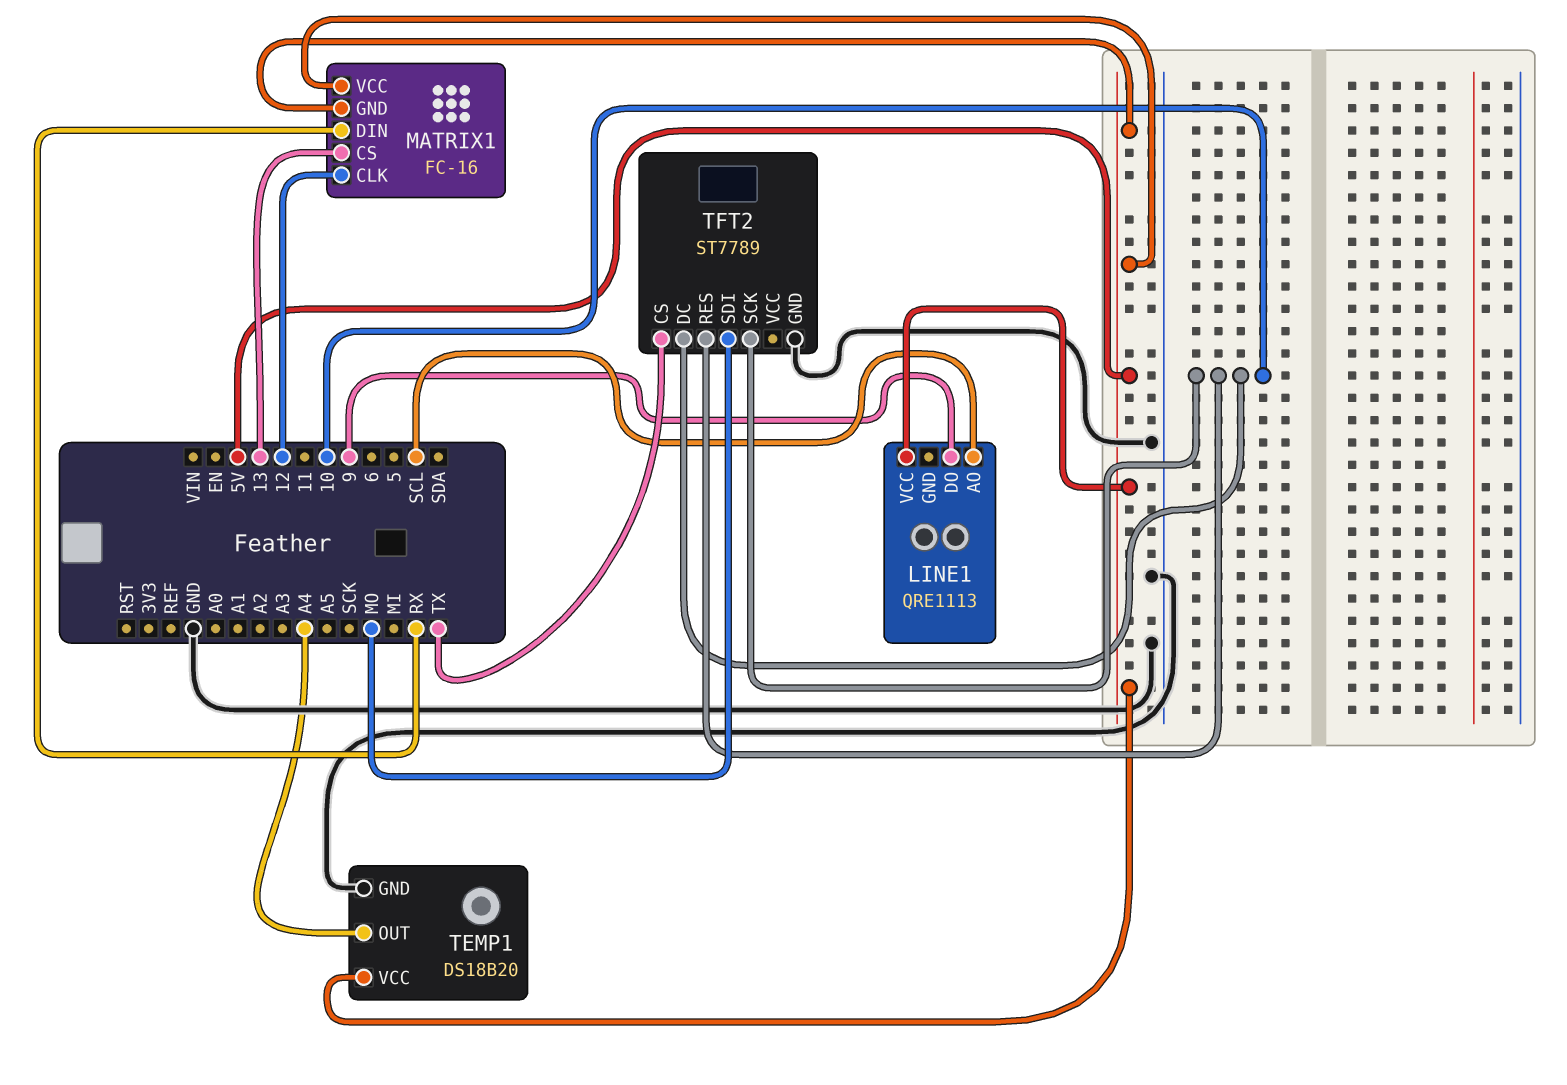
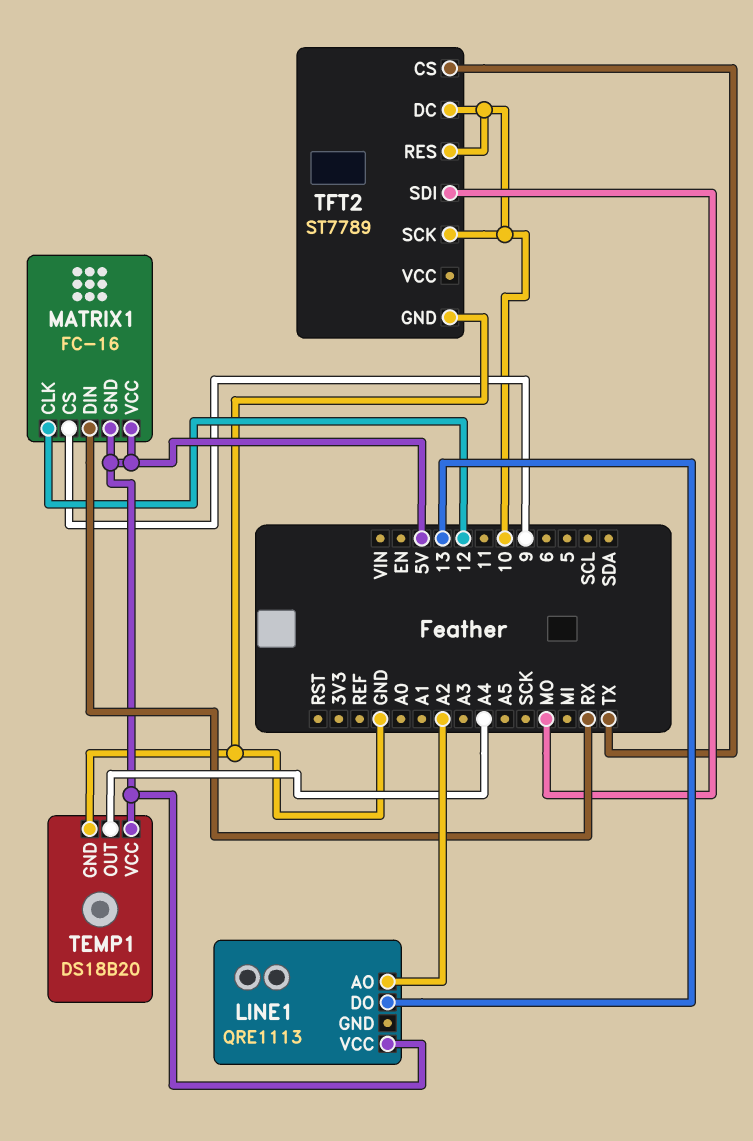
LINE1 pin AO: SCL -> A2
LINE1 pin DO: 9 -> 13
MATRIX1 pin CS: 13 -> 9

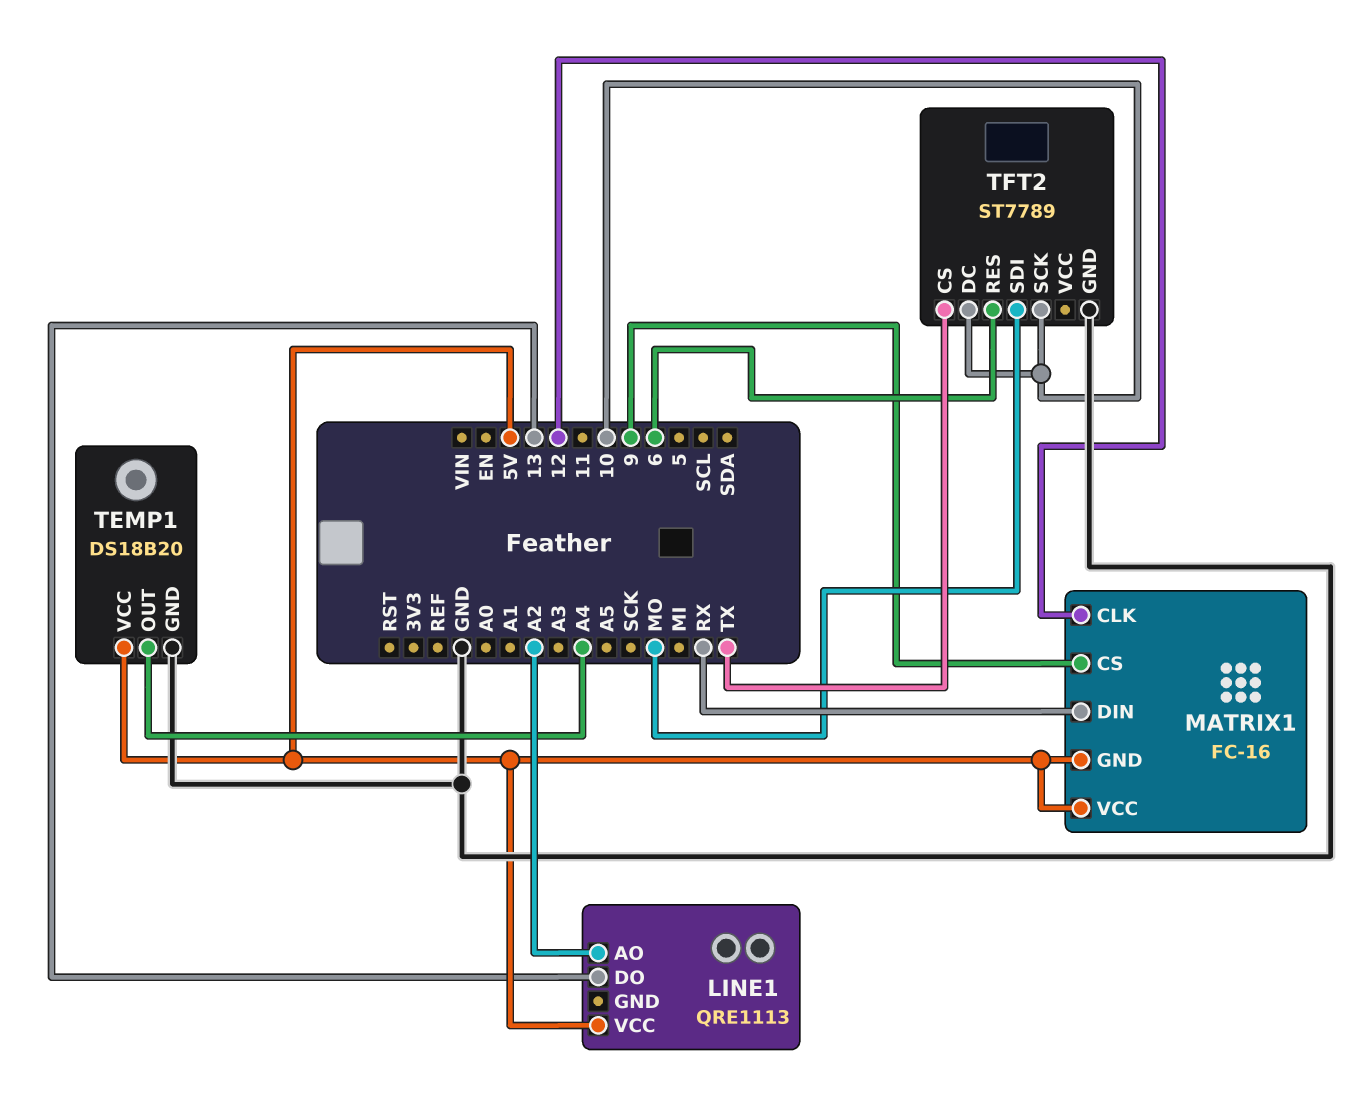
TFT2 pin RES: 10 -> 6

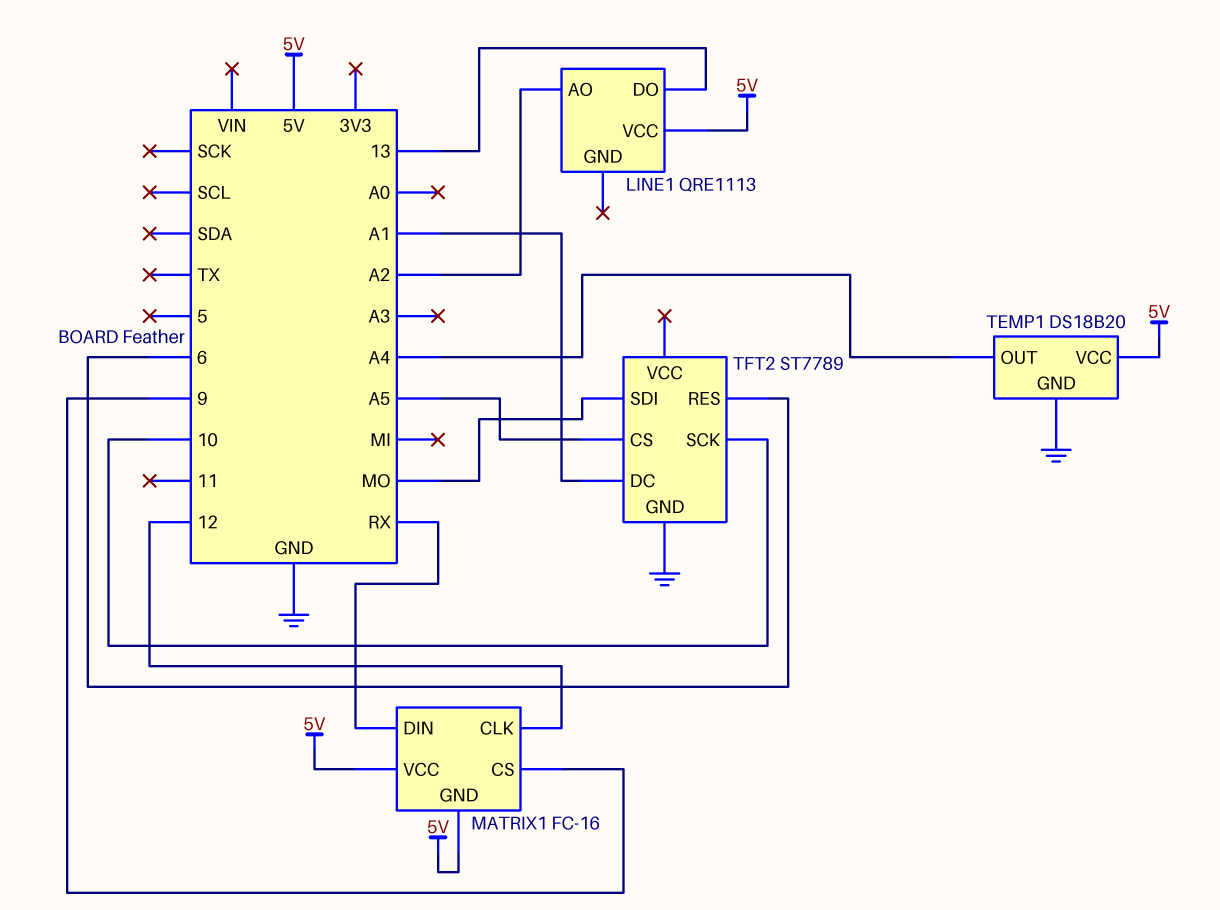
TFT2 pin CS: TX -> A5
TFT2 pin DC: 10 -> A1

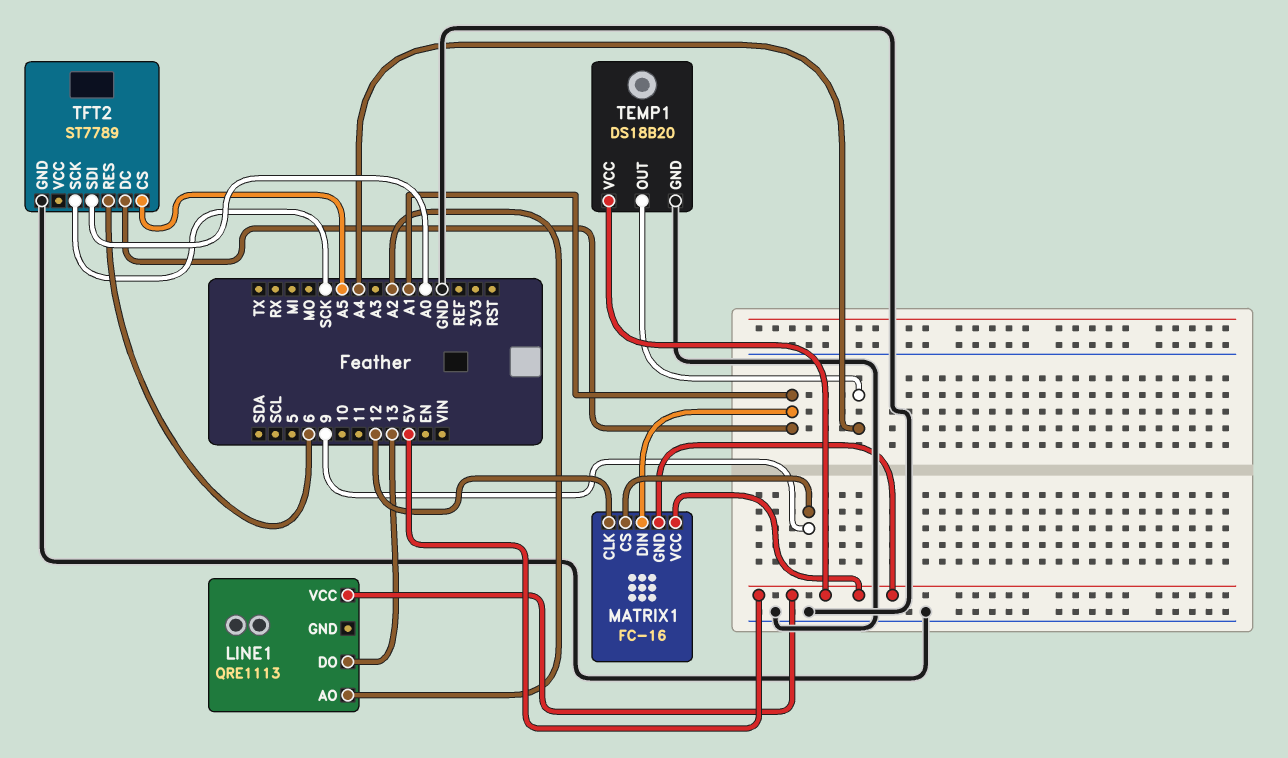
MATRIX1 pin DIN: RX -> A1
TFT2 pin SCK: 10 -> SCK
TFT2 pin SDI: MO -> A0

